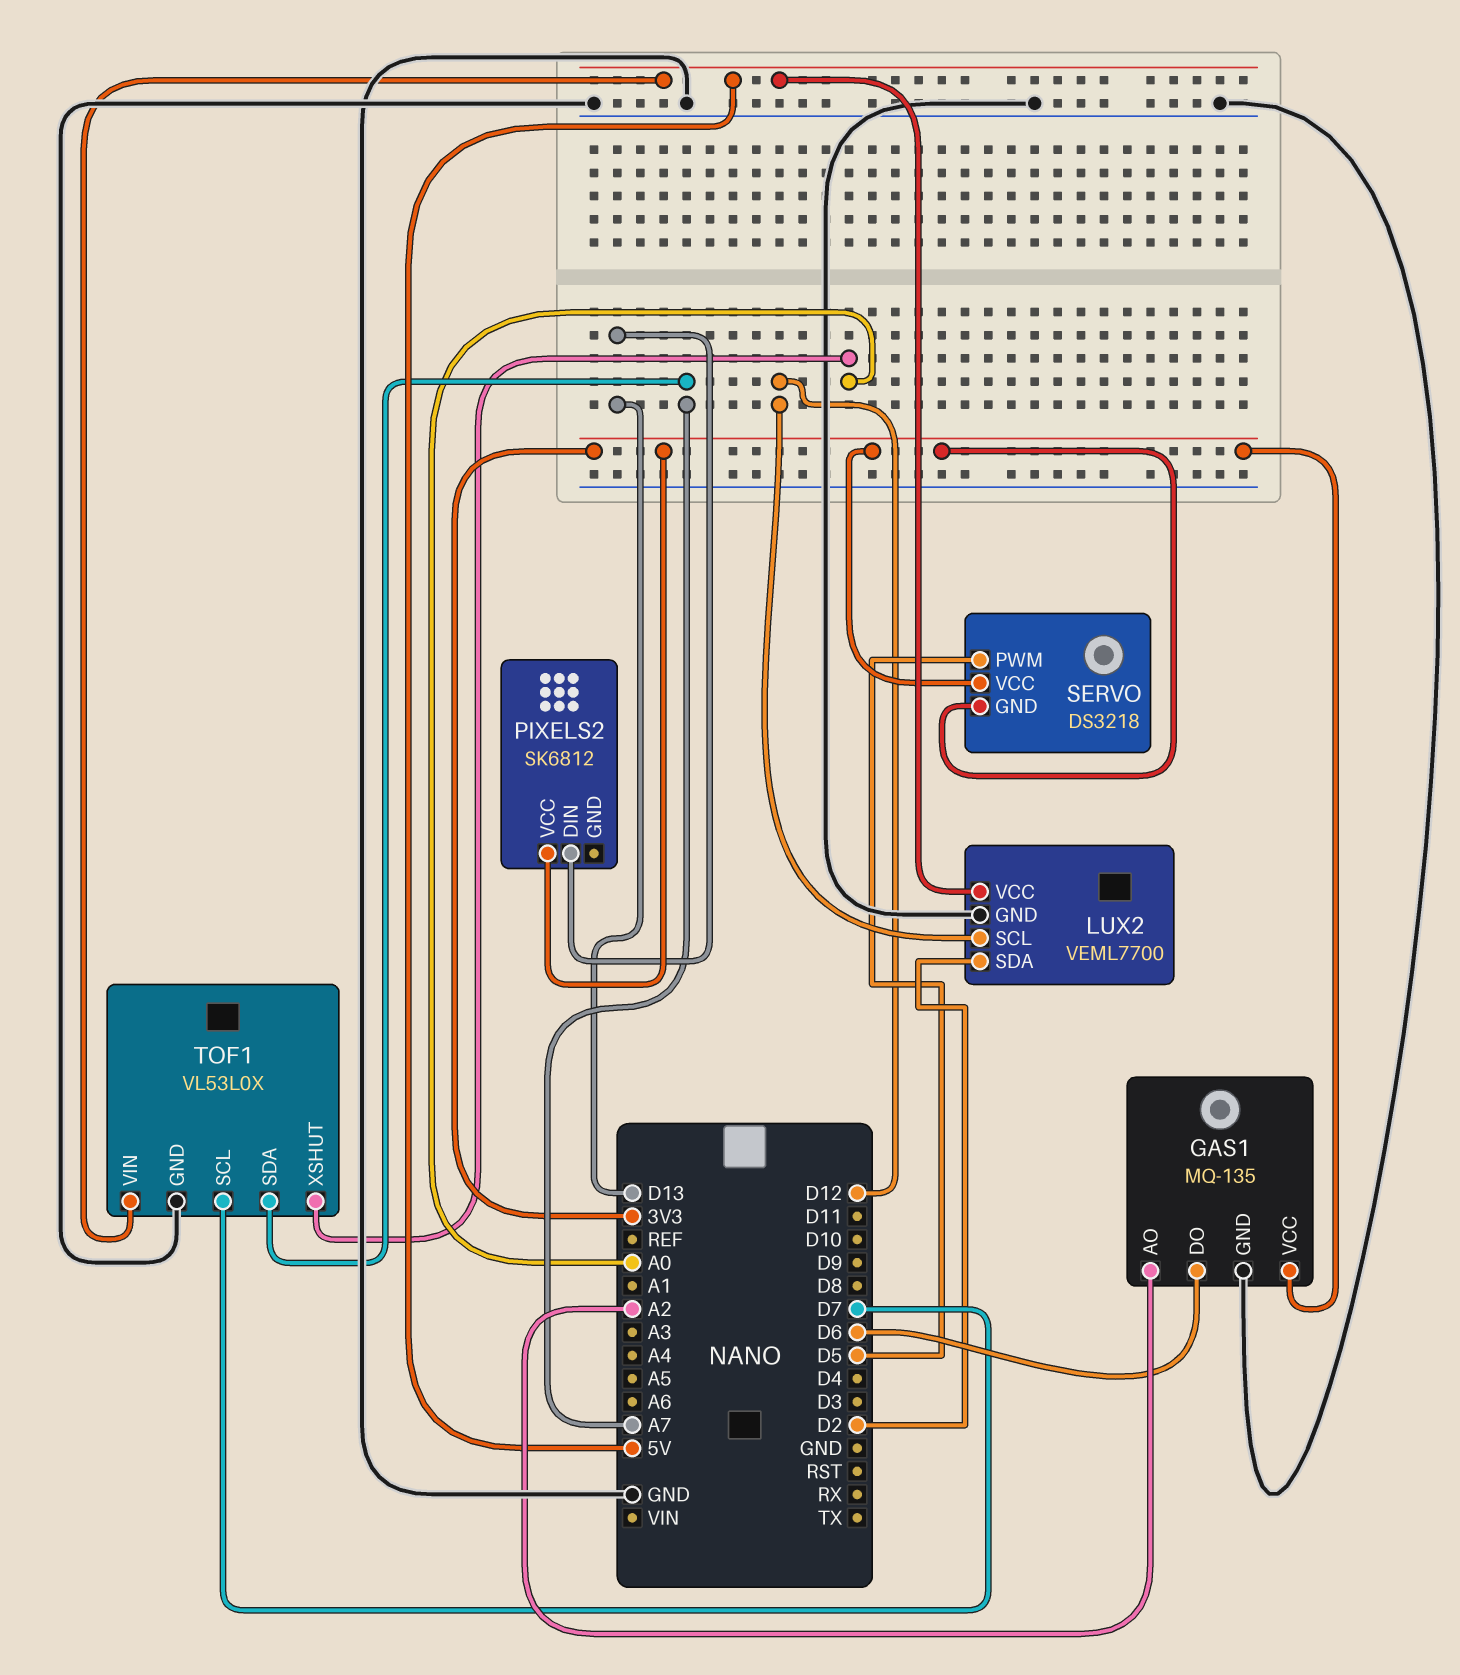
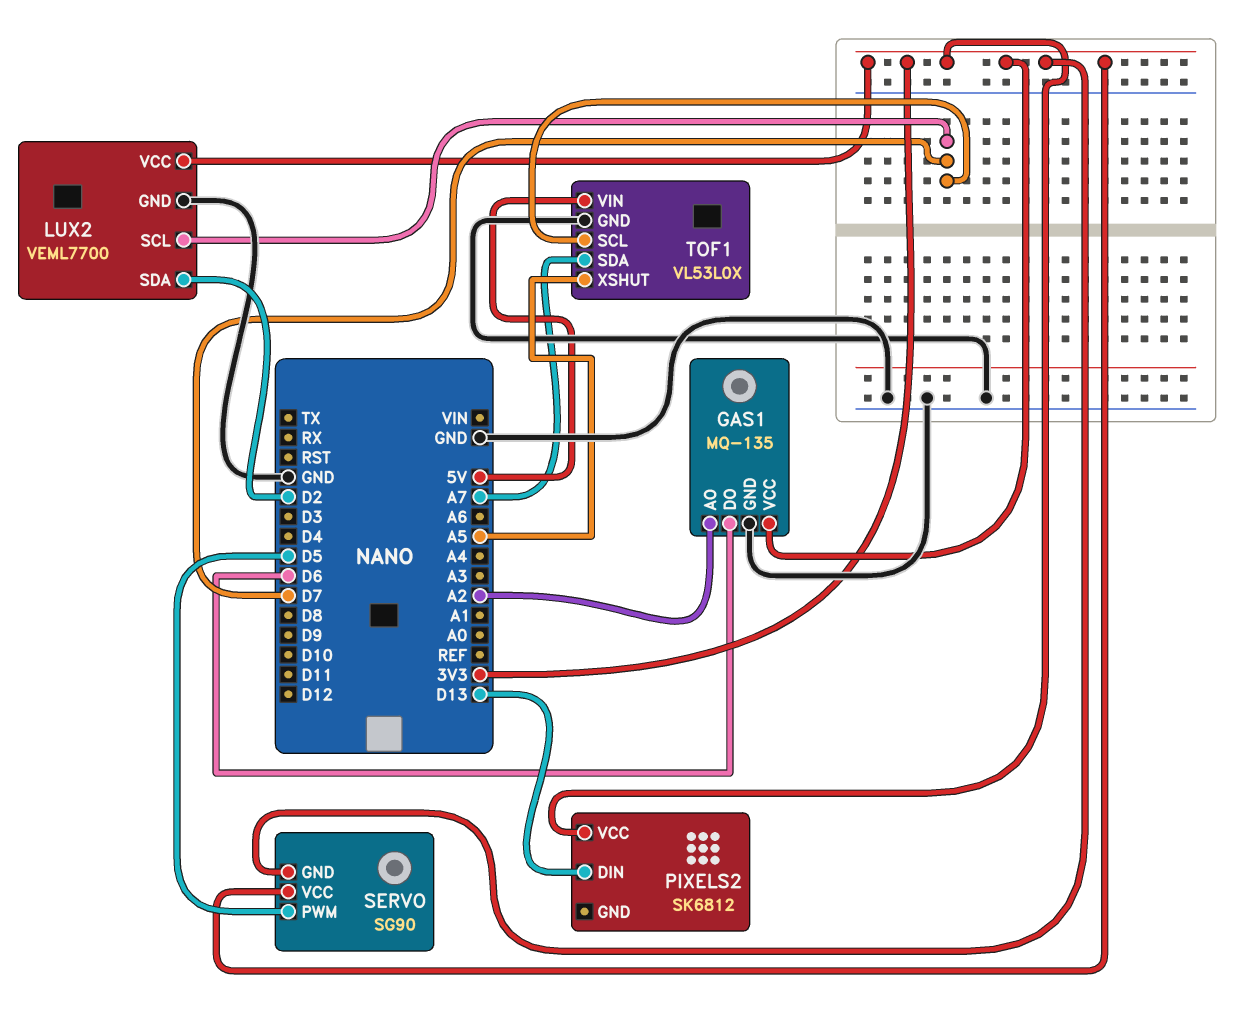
LUX2 pin SCL: D12 -> D7
LUX2 pin VCC: 5V -> 3V3
SERVO: DS3218 -> SG90
TOF1 pin XSHUT: A0 -> A5

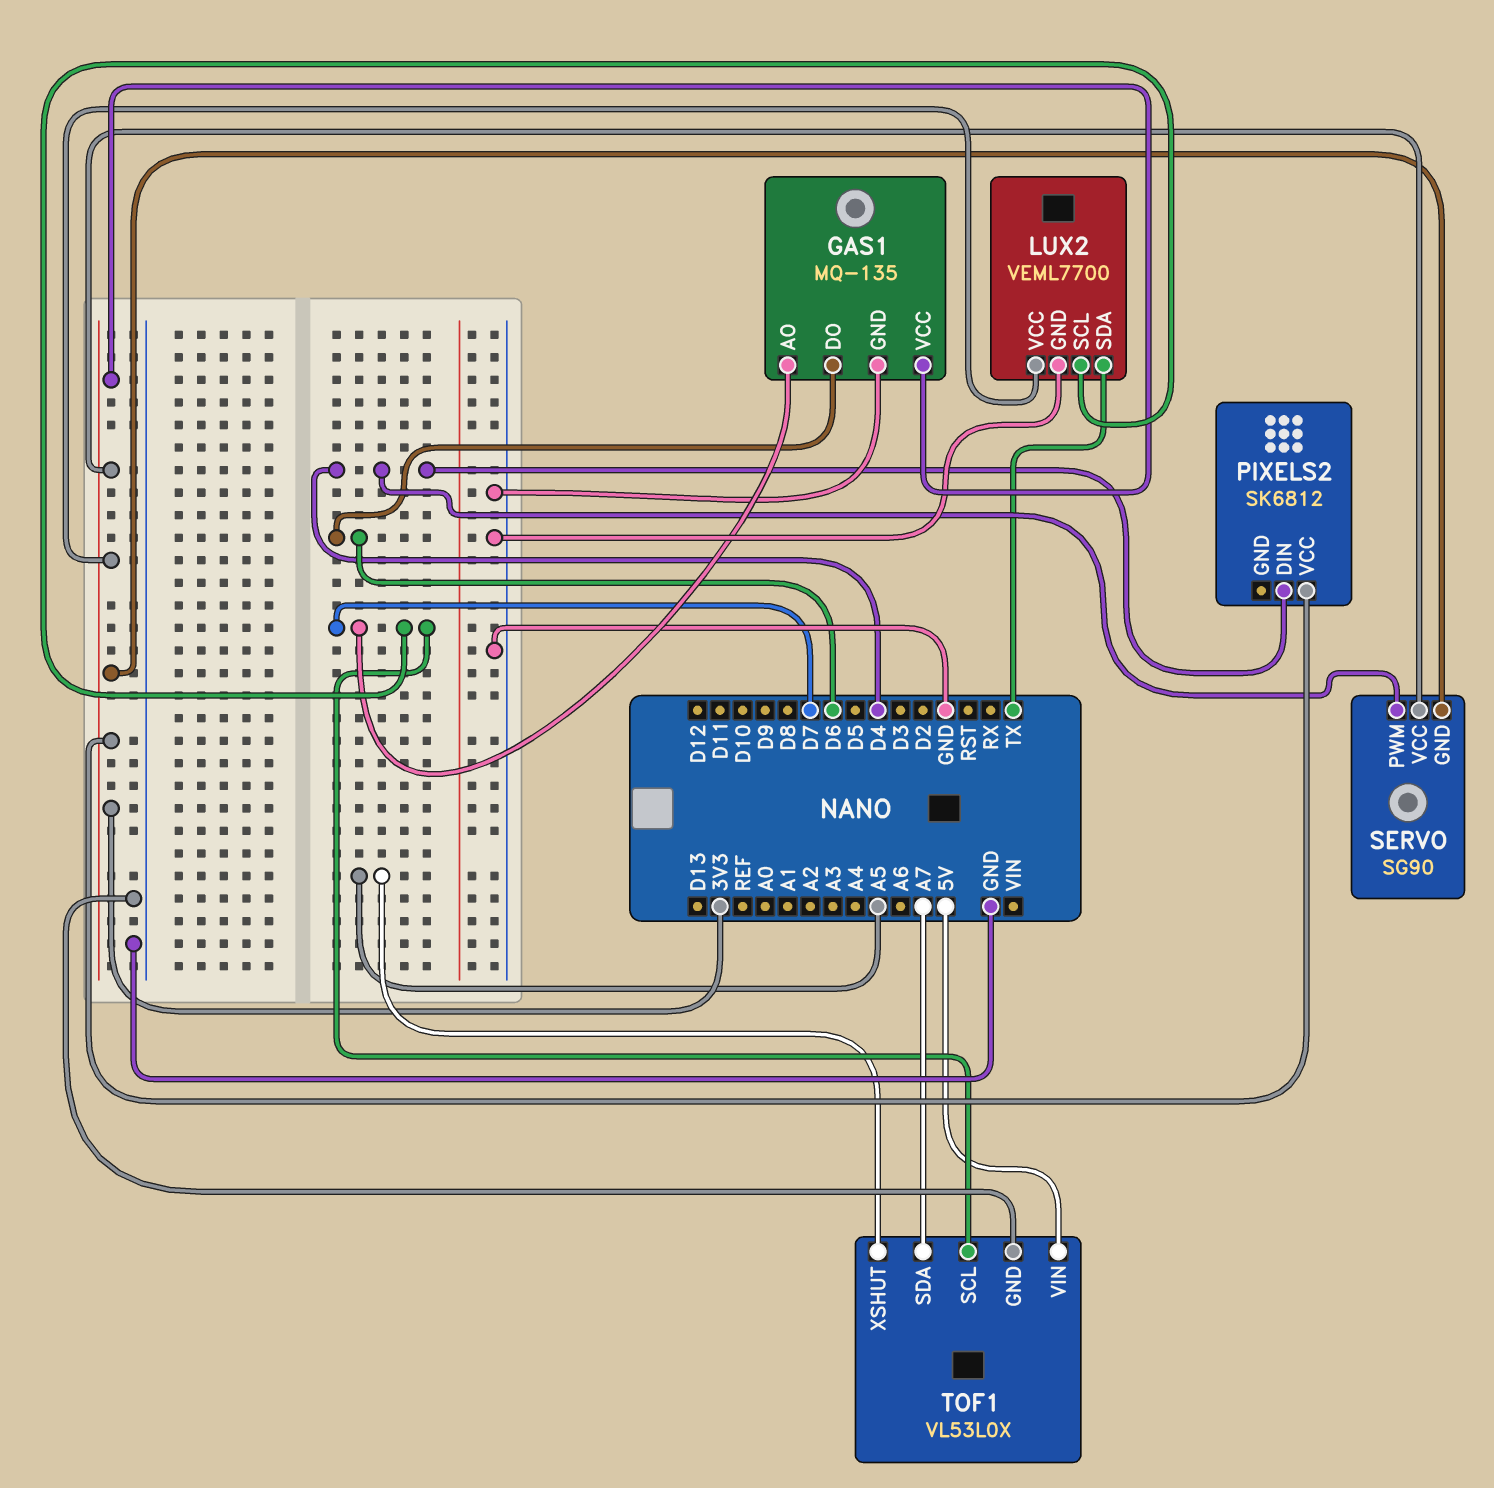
GAS1 pin AO: A2 -> D7
LUX2 pin SDA: D2 -> TX
PIXELS2 pin DIN: D13 -> D4
SERVO pin PWM: D5 -> D4

